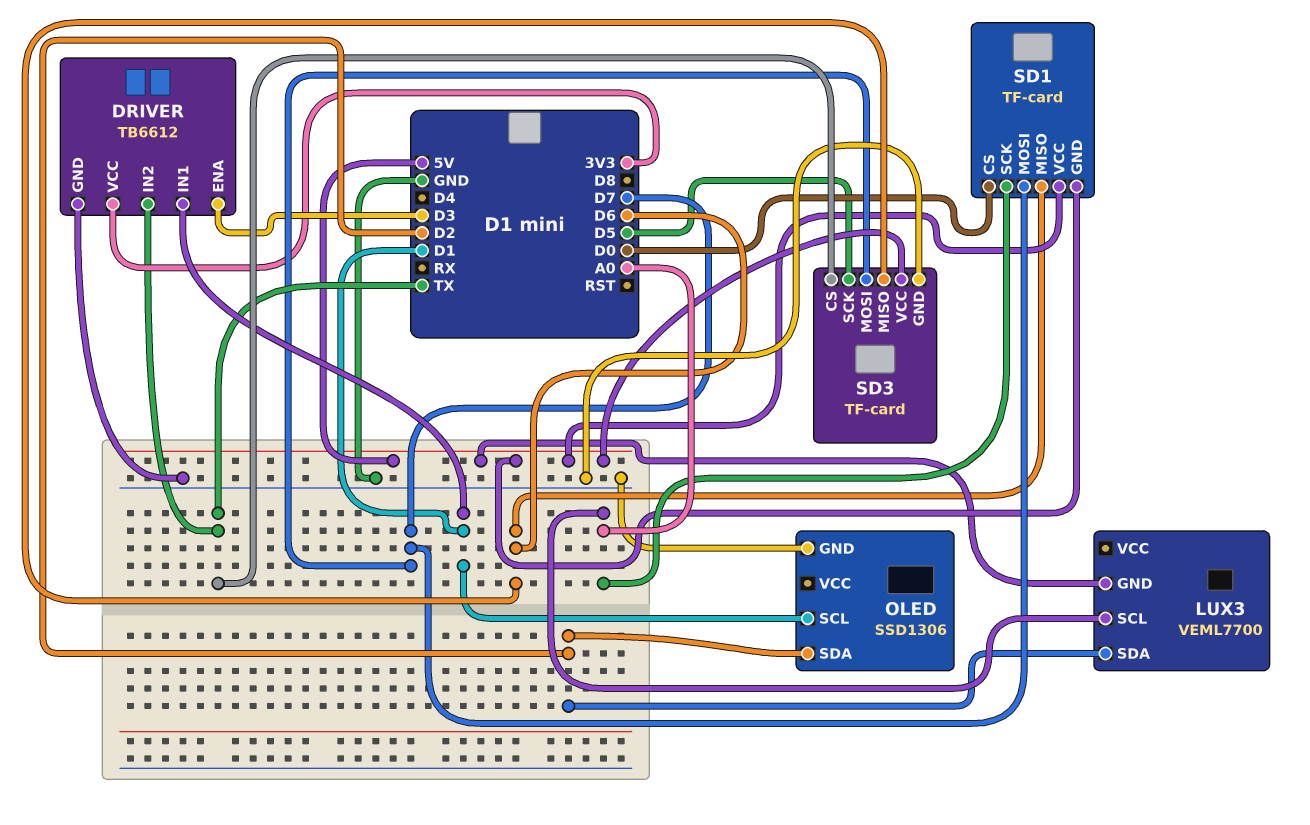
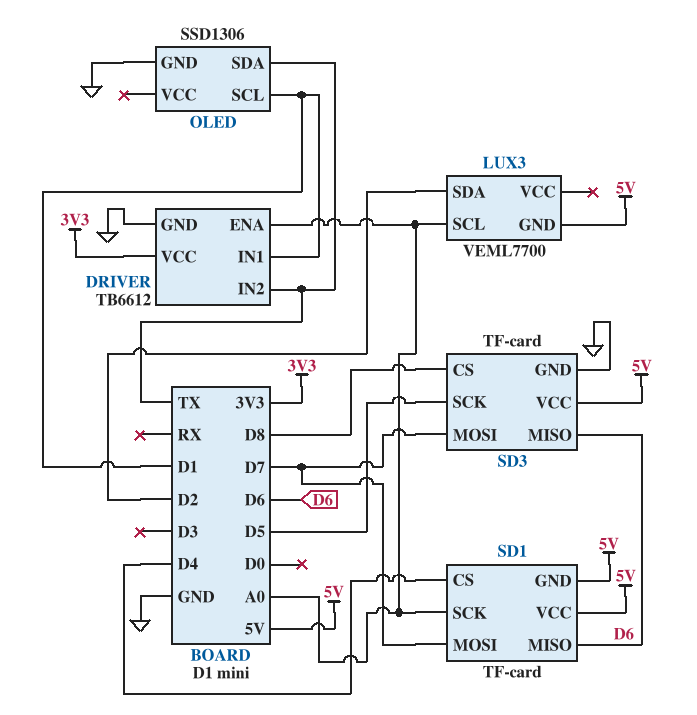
DRIVER pin ENA: D3 -> A0
OLED pin SDA: D2 -> TX
SD1 pin CS: D0 -> D4
SD3 pin CS: TX -> D8

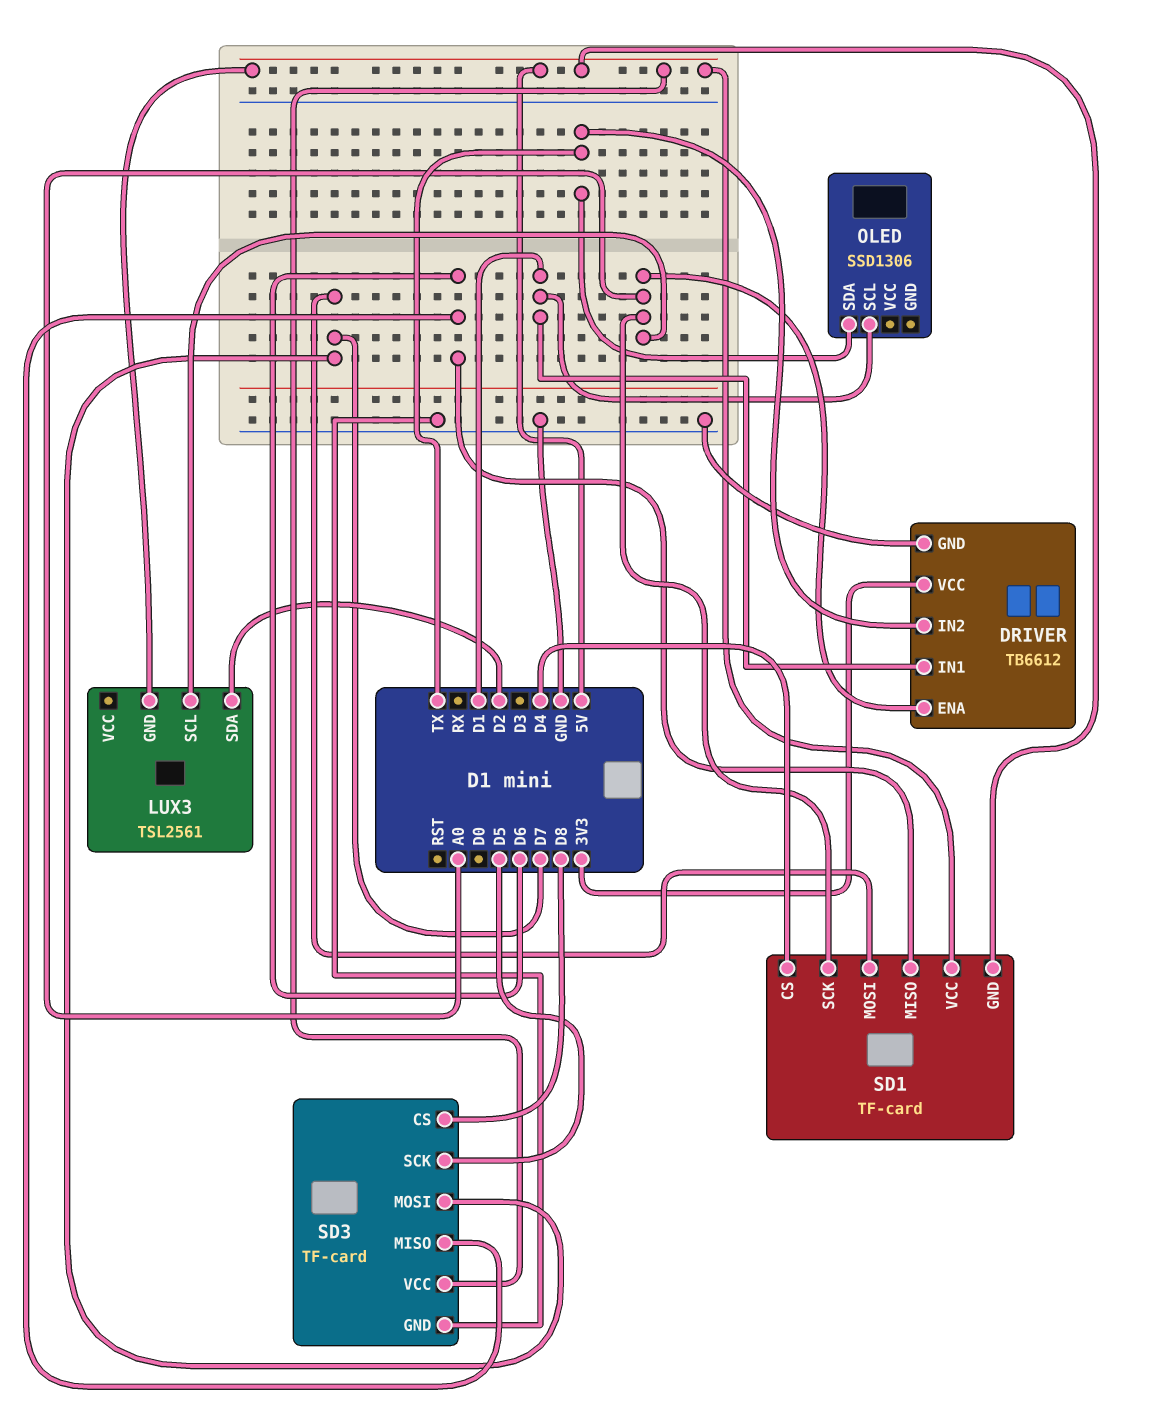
LUX3: VEML7700 -> TSL2561
OLED pin GND: GND -> none

